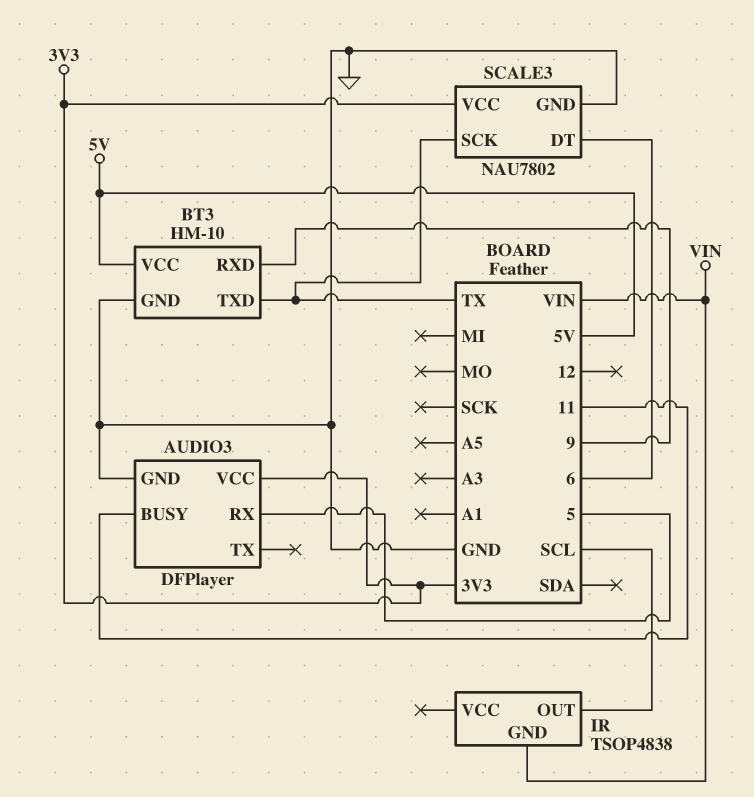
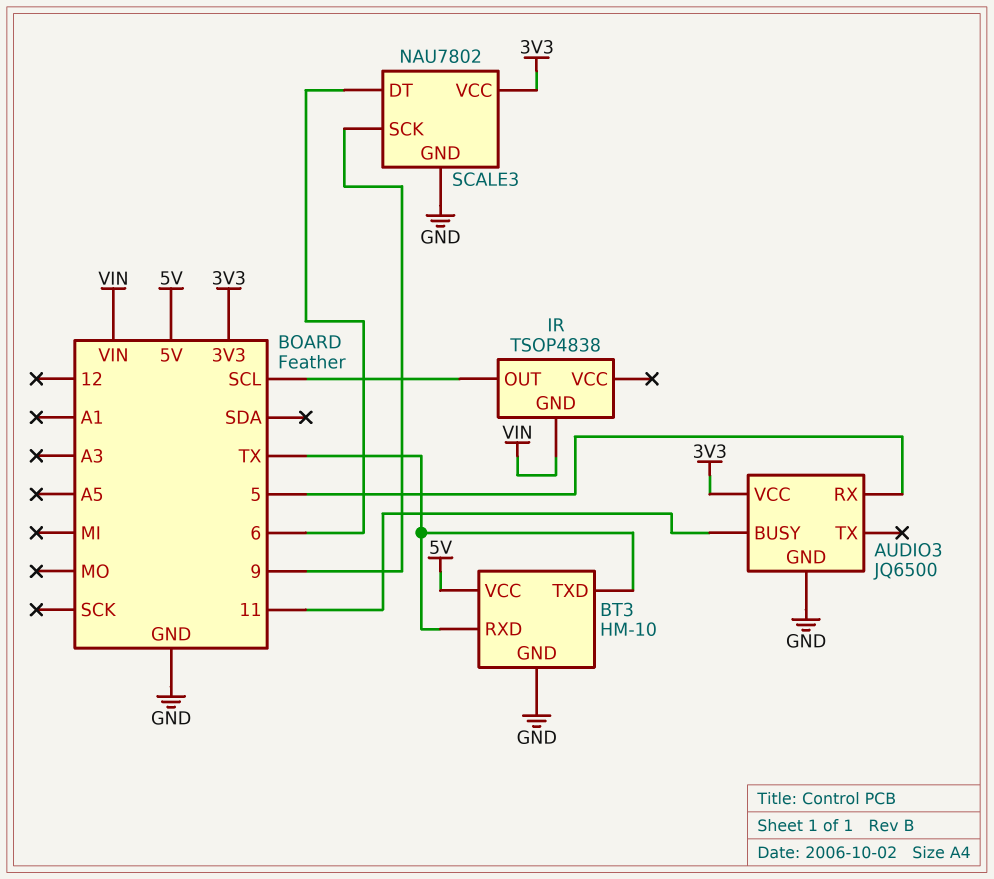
AUDIO3: DFPlayer -> JQ6500
BT3 pin RXD: 9 -> TX
SCALE3 pin SCK: TX -> 9

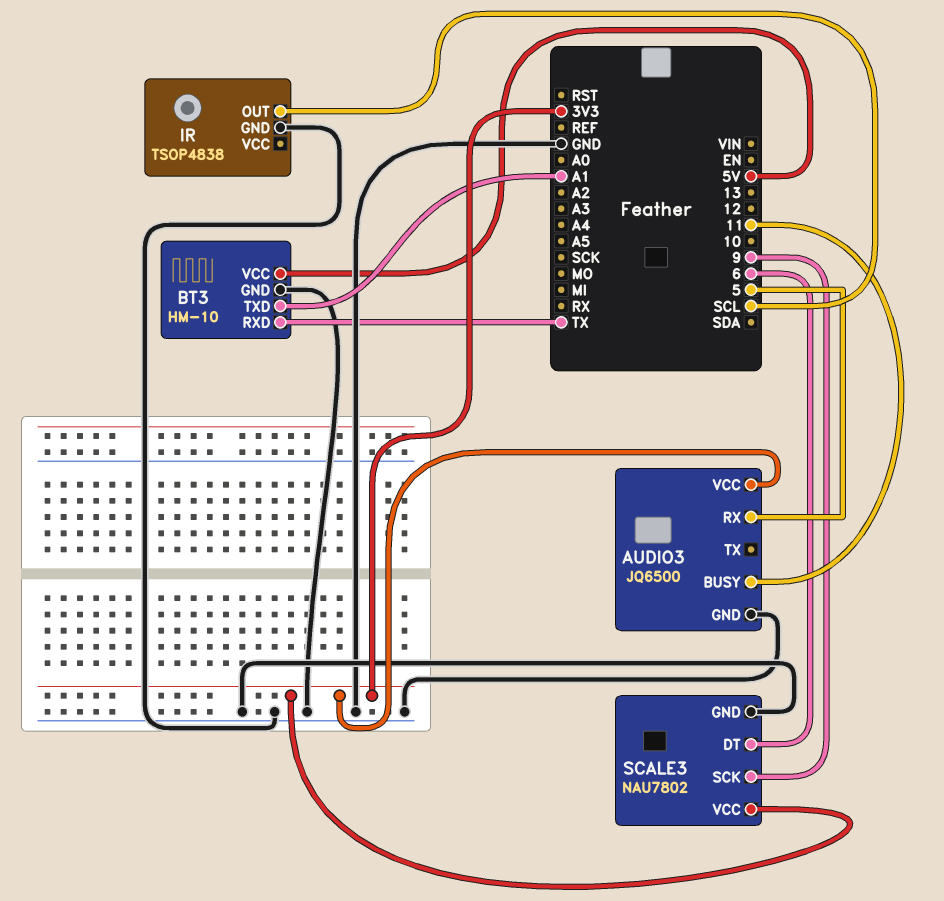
BT3 pin TXD: TX -> A1
IR pin GND: VIN -> GND

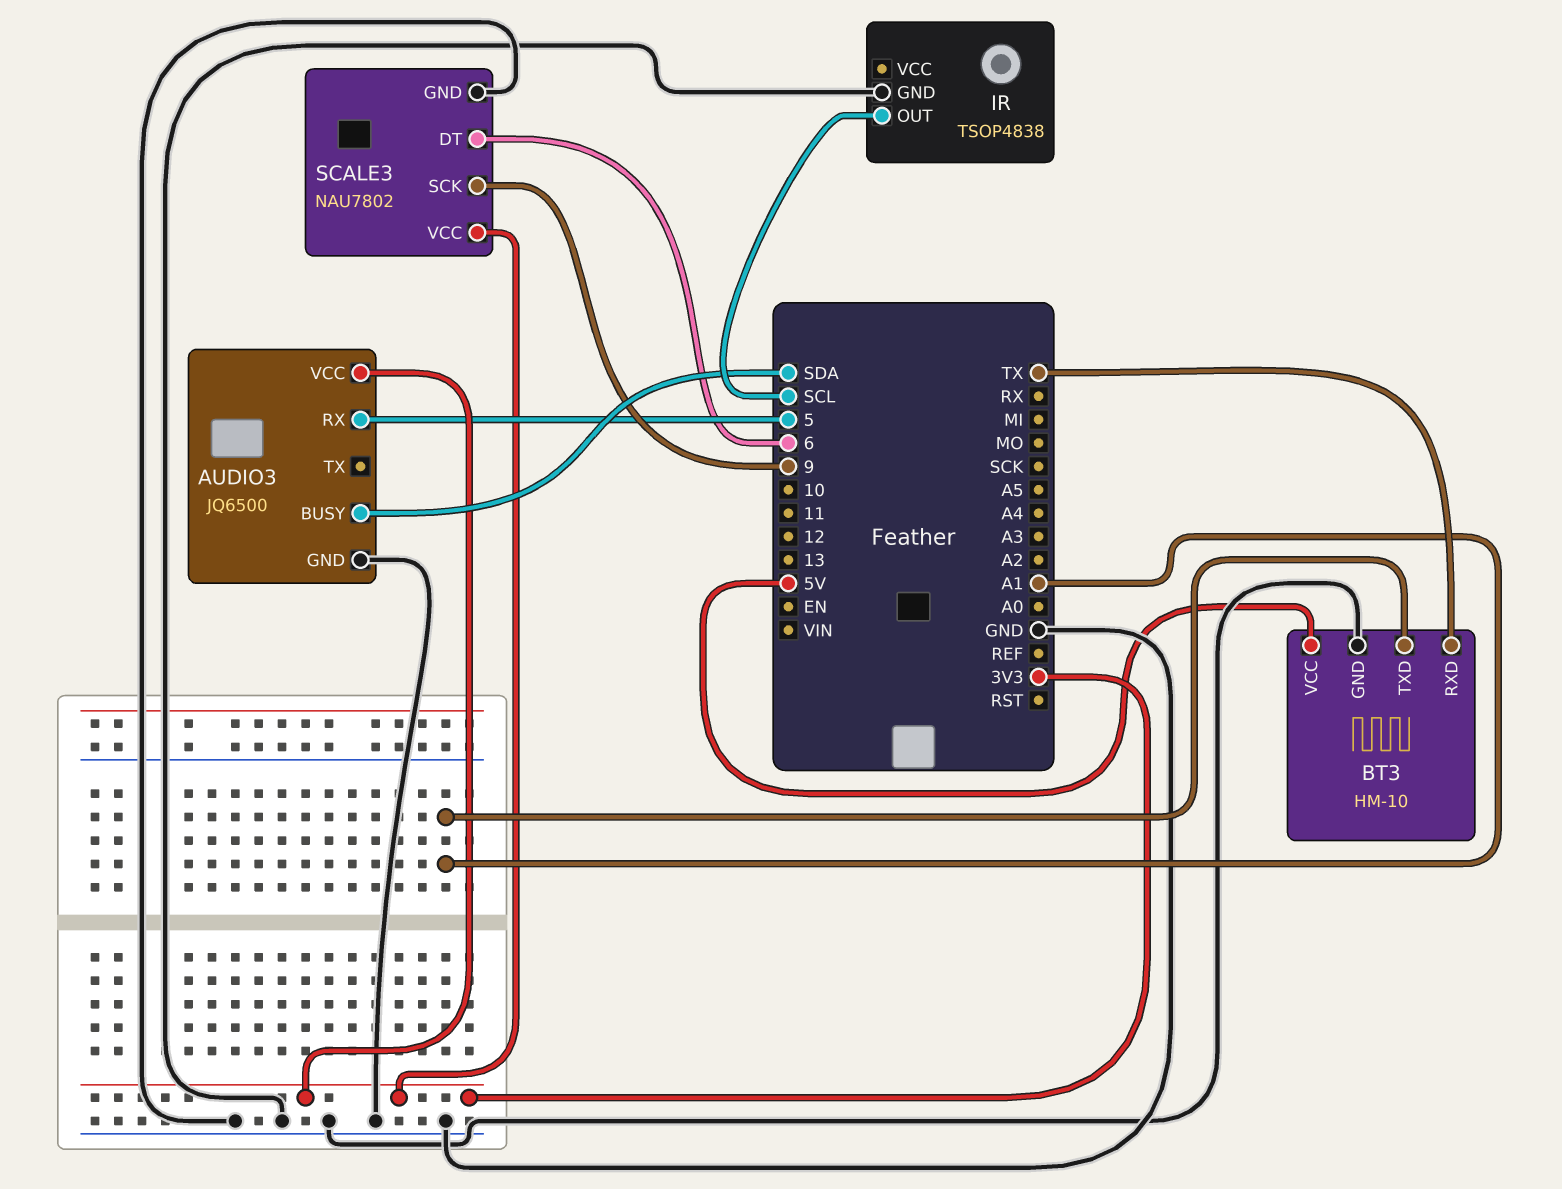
AUDIO3 pin BUSY: 11 -> SDA

